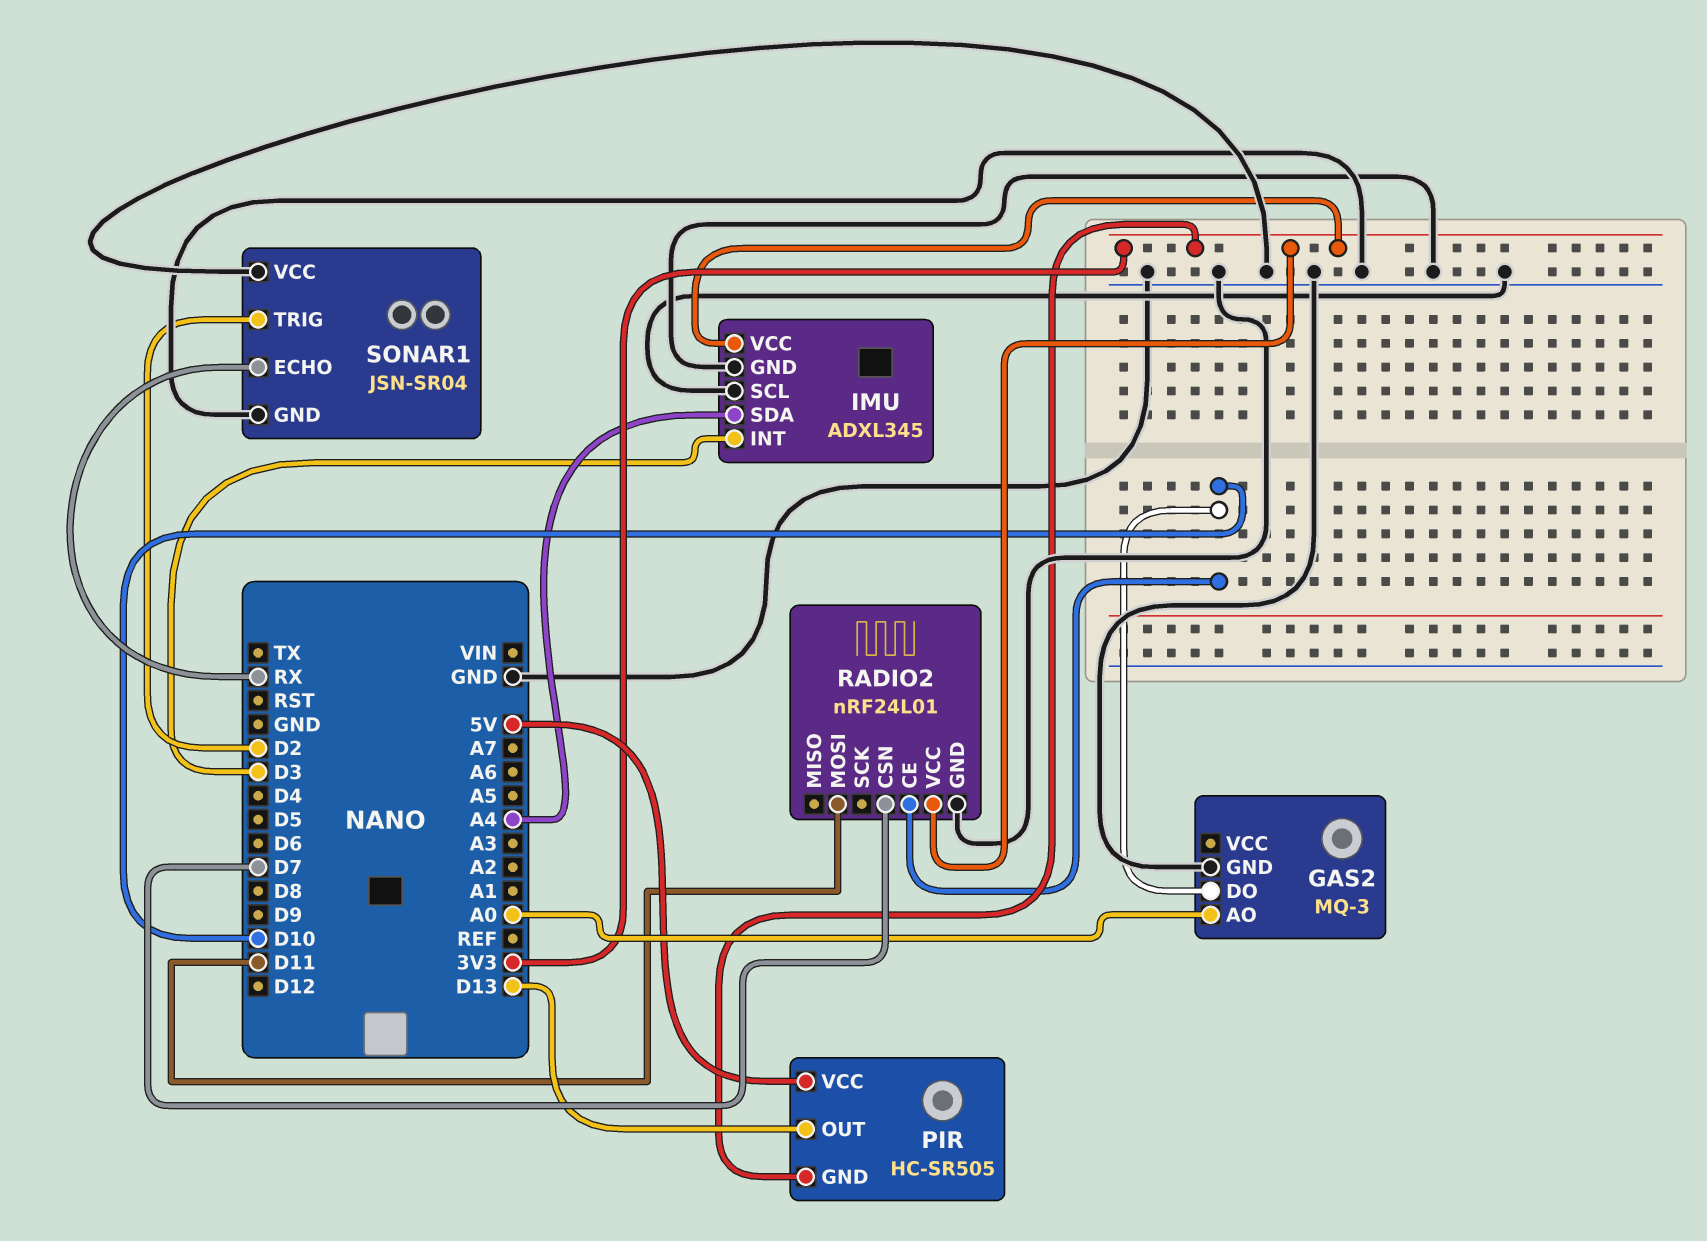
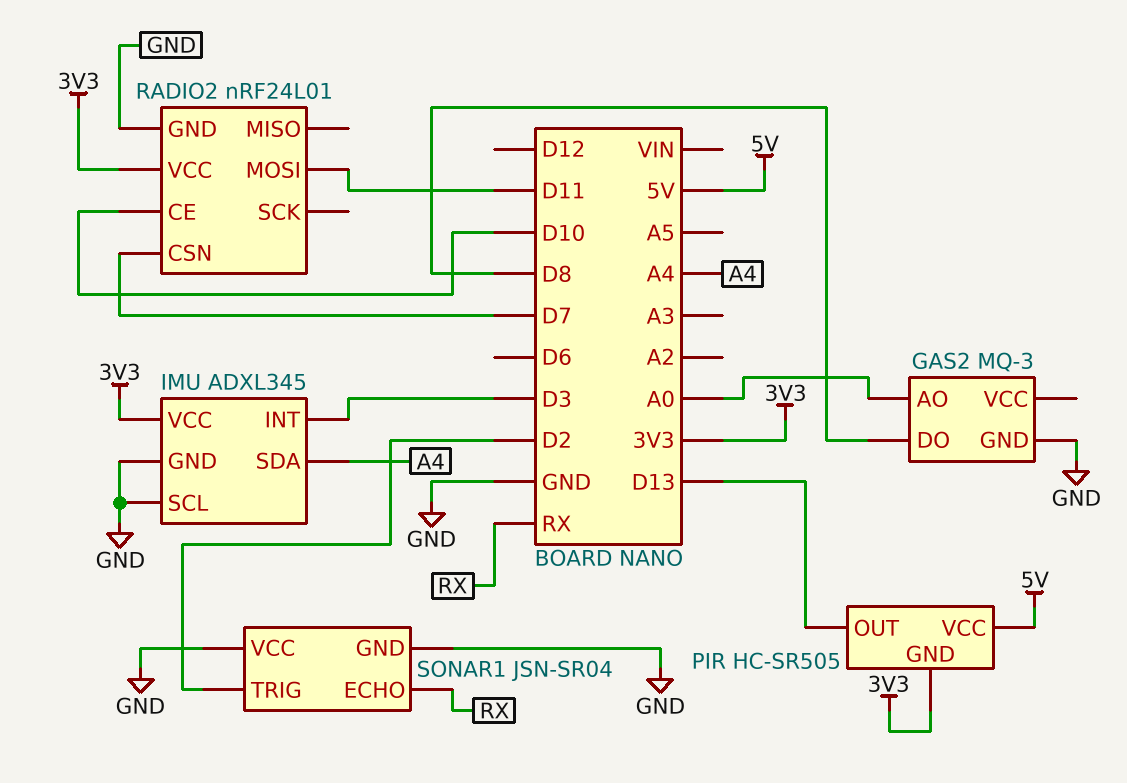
GAS2 pin DO: D10 -> D8

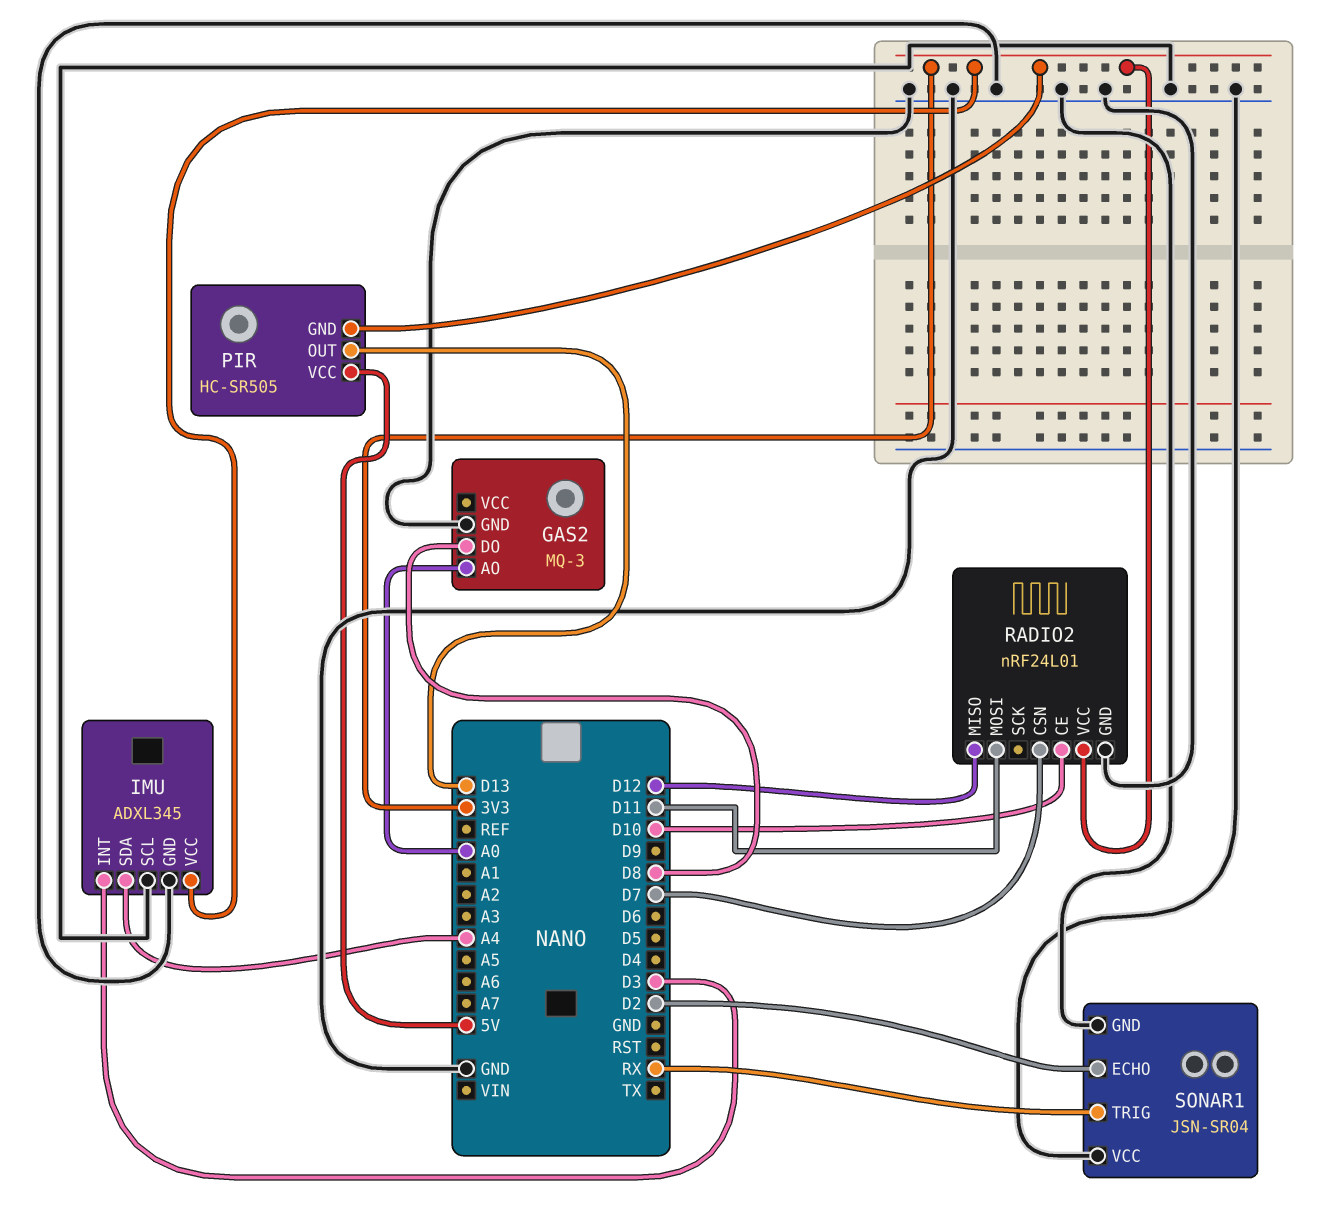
RADIO2 pin MISO: none -> D12
SONAR1 pin ECHO: RX -> D2
SONAR1 pin TRIG: D2 -> RX

